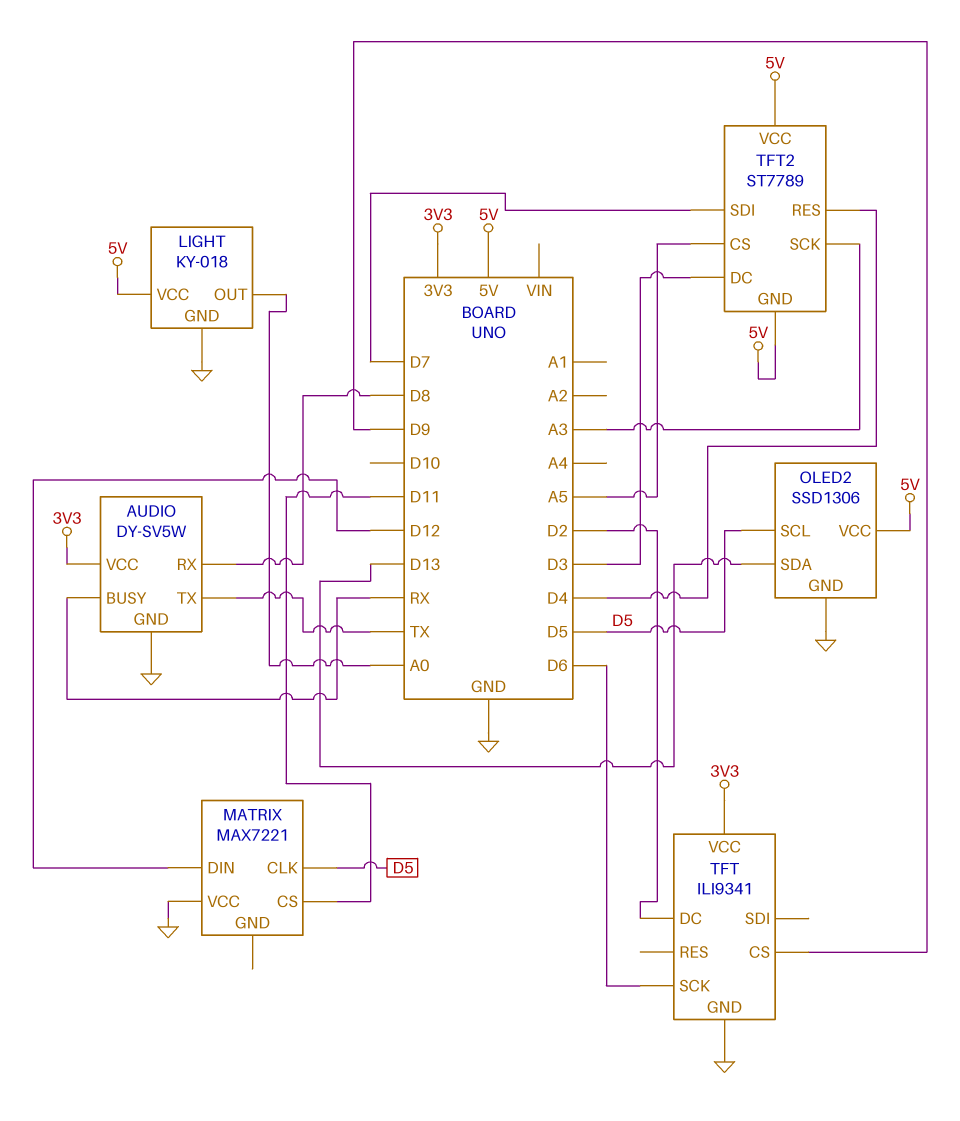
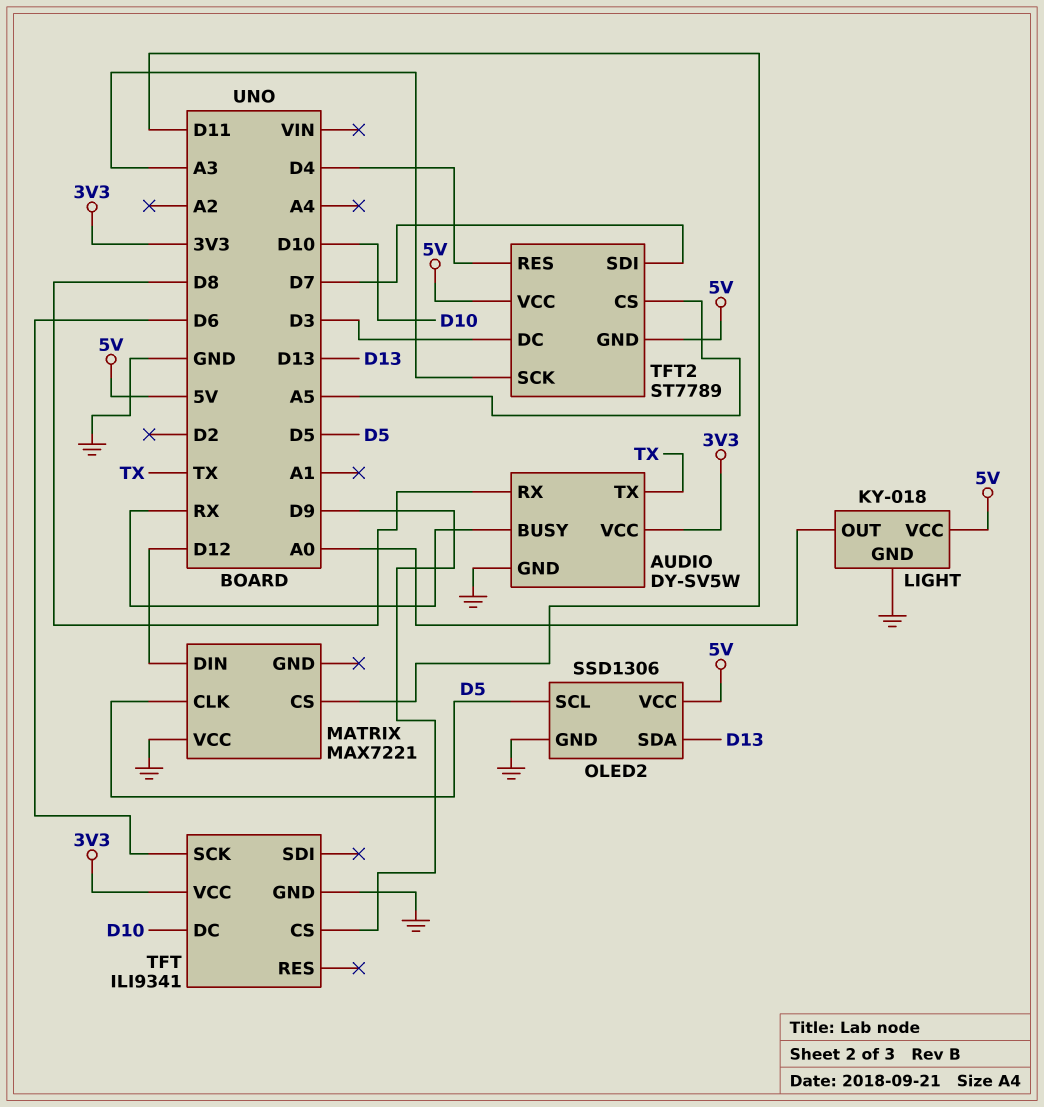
TFT pin DC: D2 -> D10

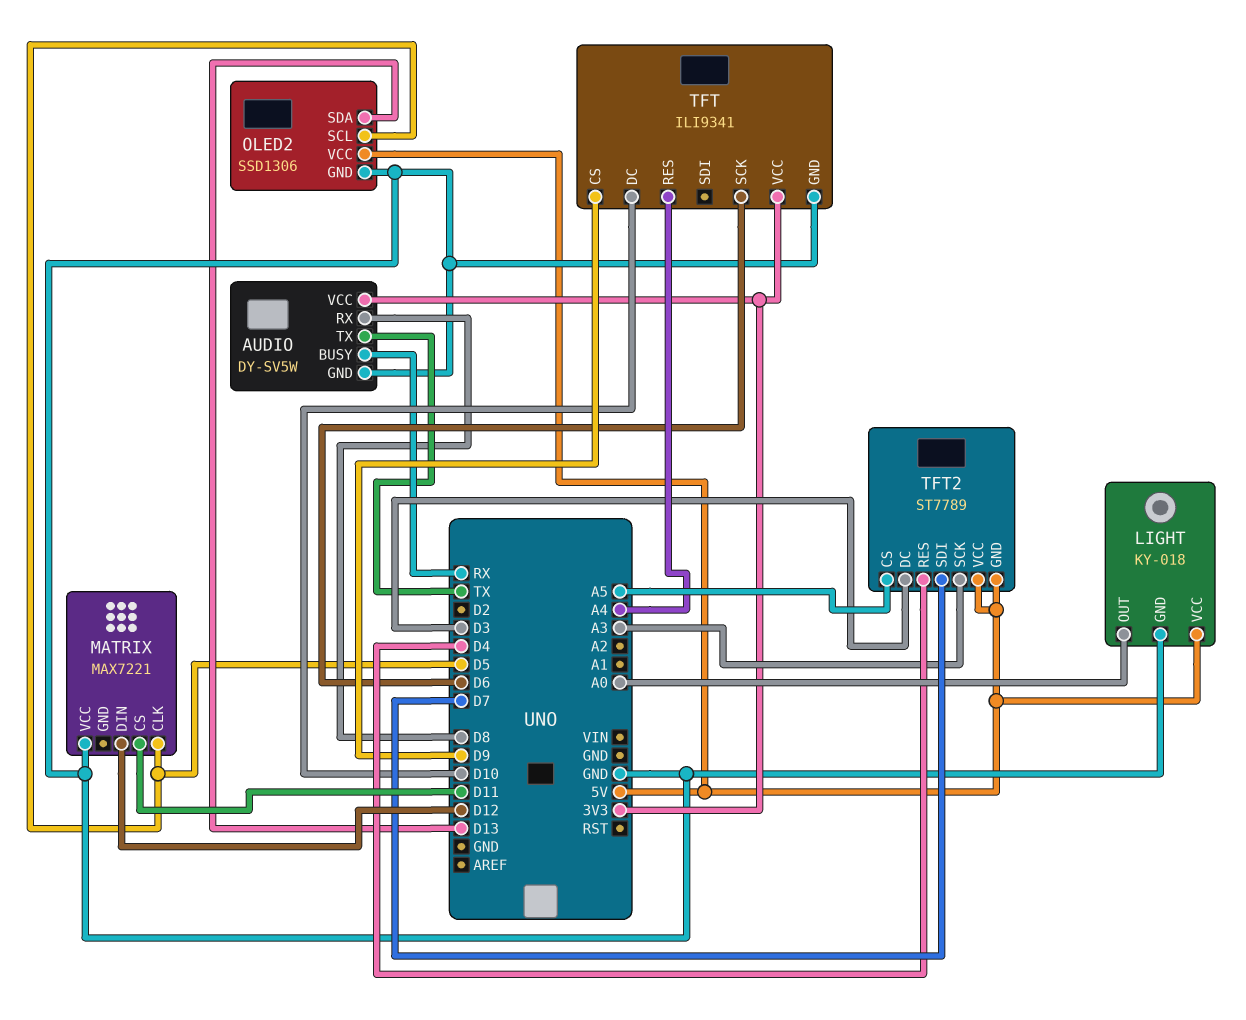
TFT pin RES: none -> A4

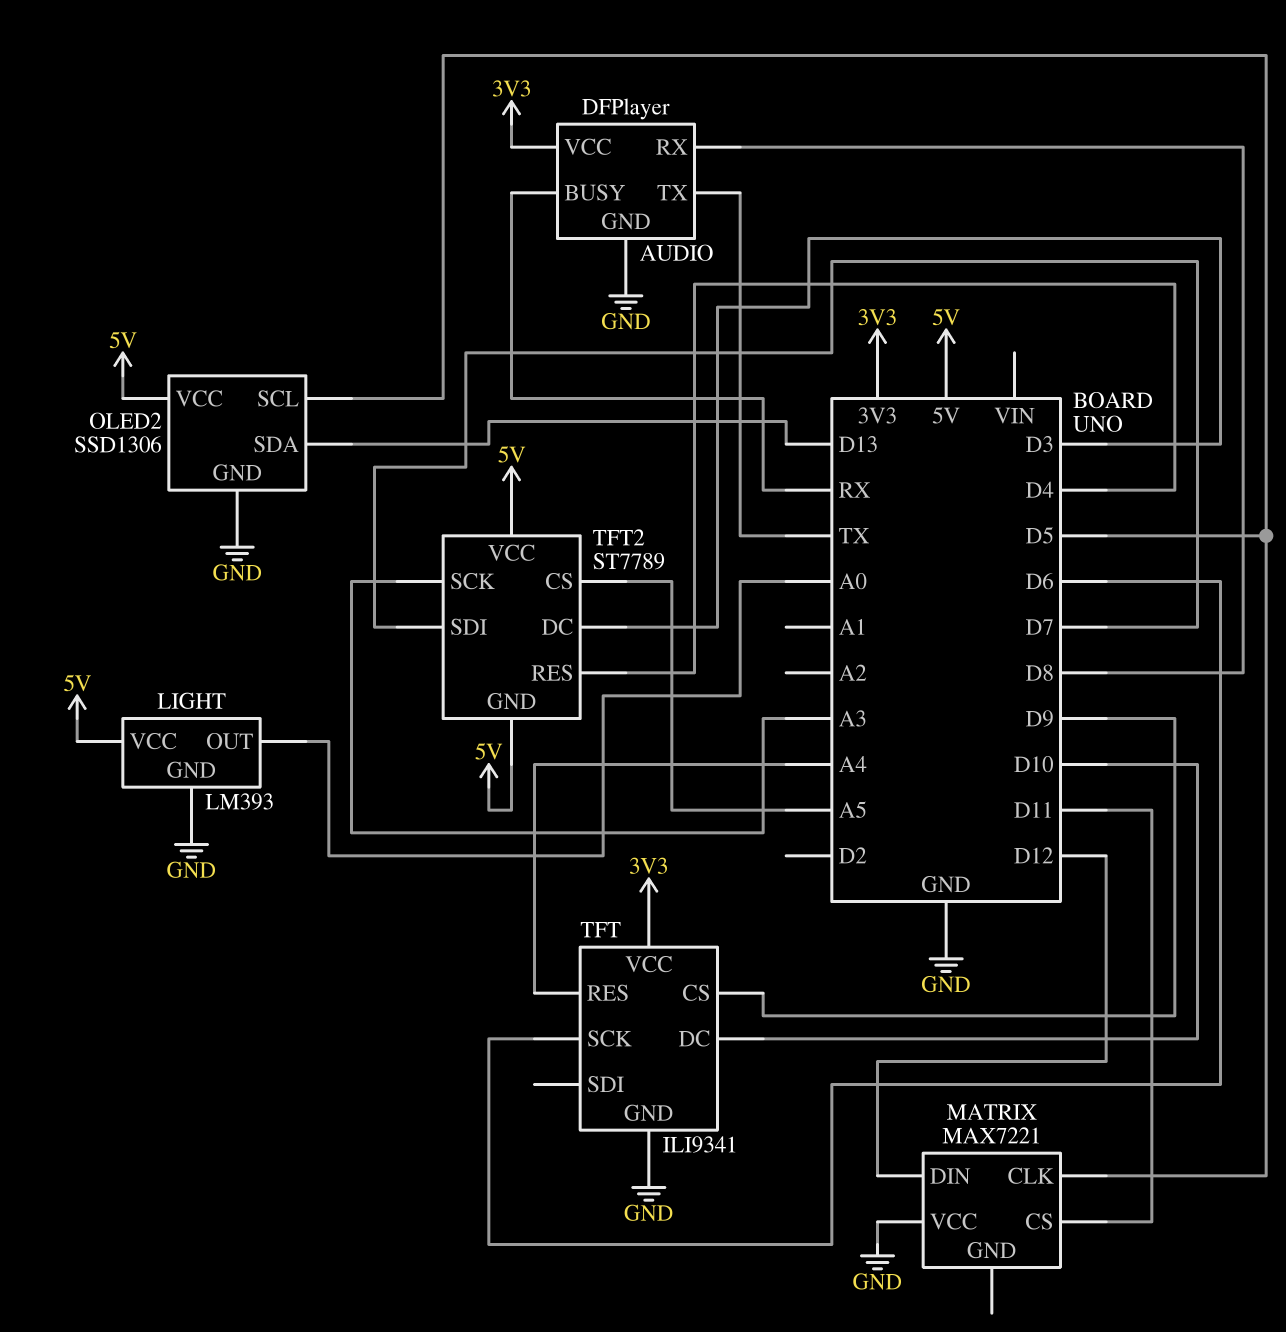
AUDIO: DY-SV5W -> DFPlayer
LIGHT: KY-018 -> LM393

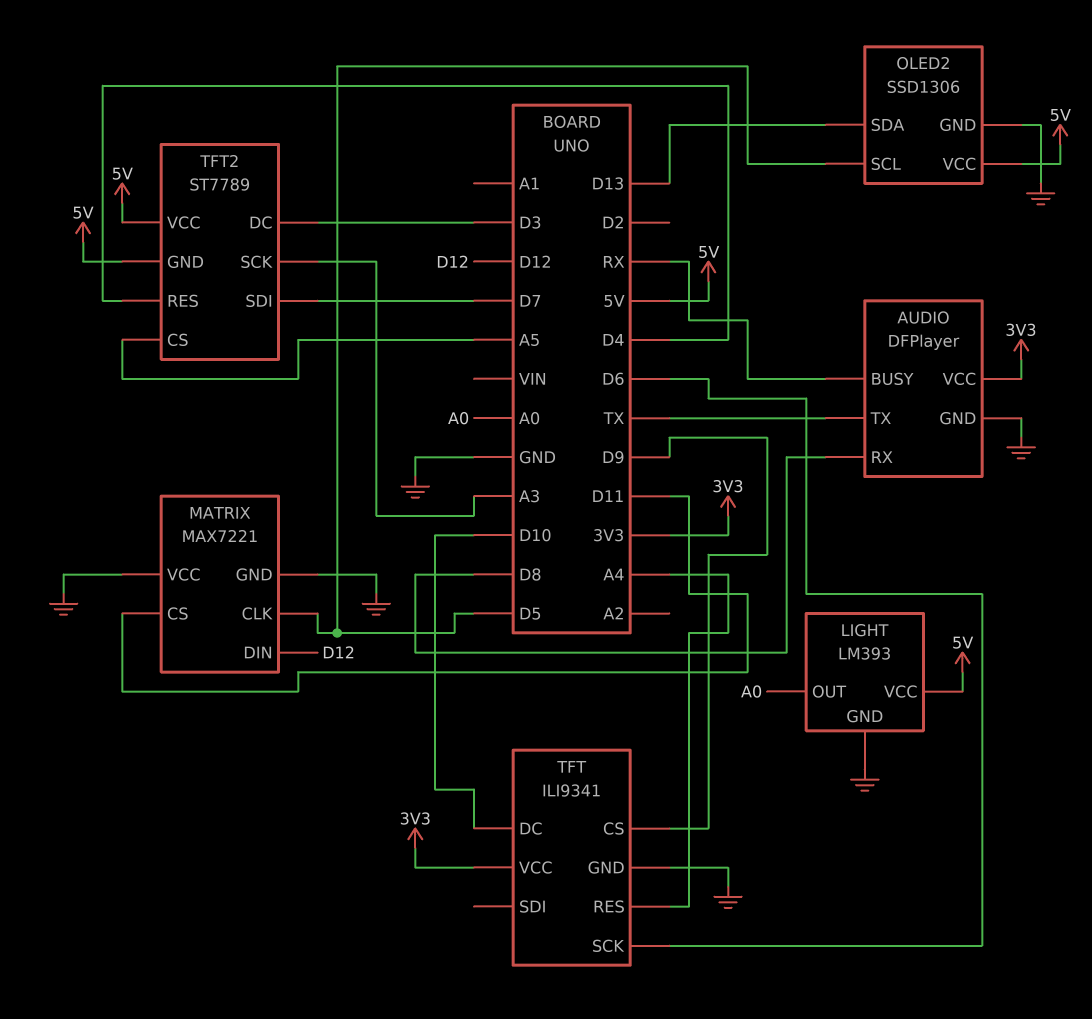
MATRIX pin GND: none -> GND

